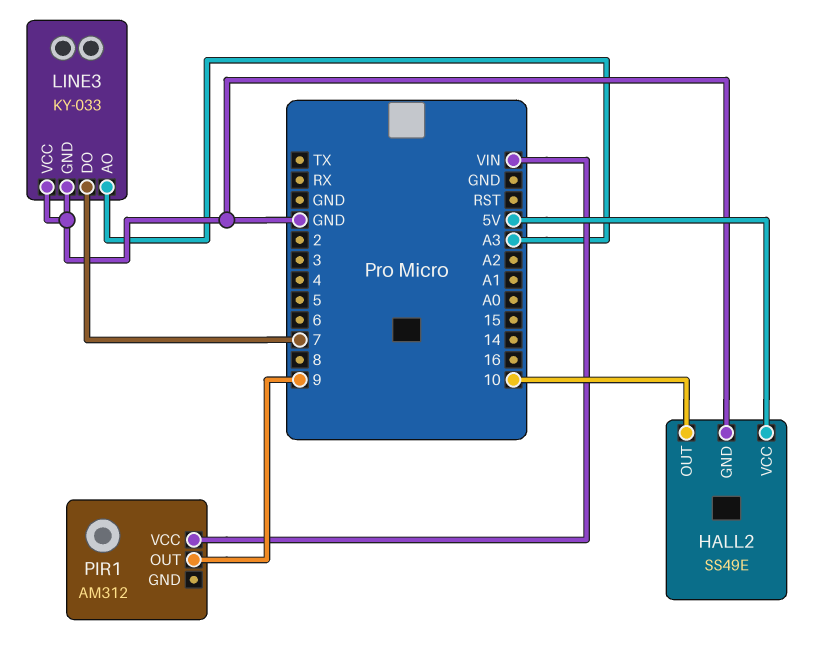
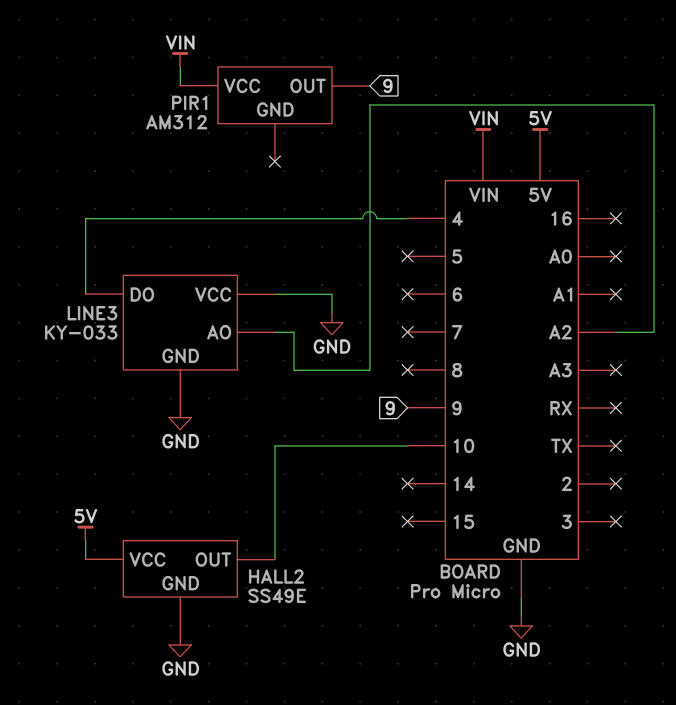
LINE3 pin AO: A3 -> A2
LINE3 pin DO: 7 -> 4

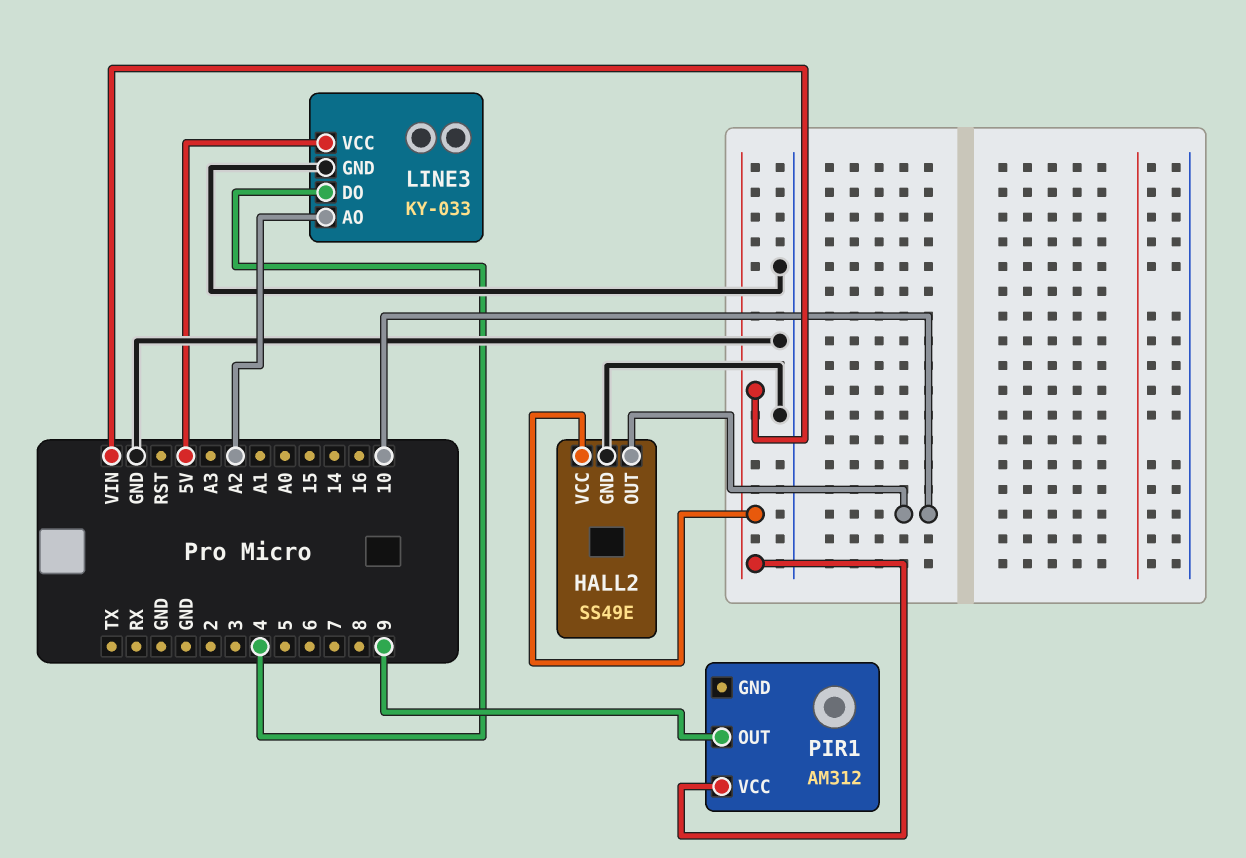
HALL2 pin VCC: 5V -> VIN
LINE3 pin VCC: GND -> 5V

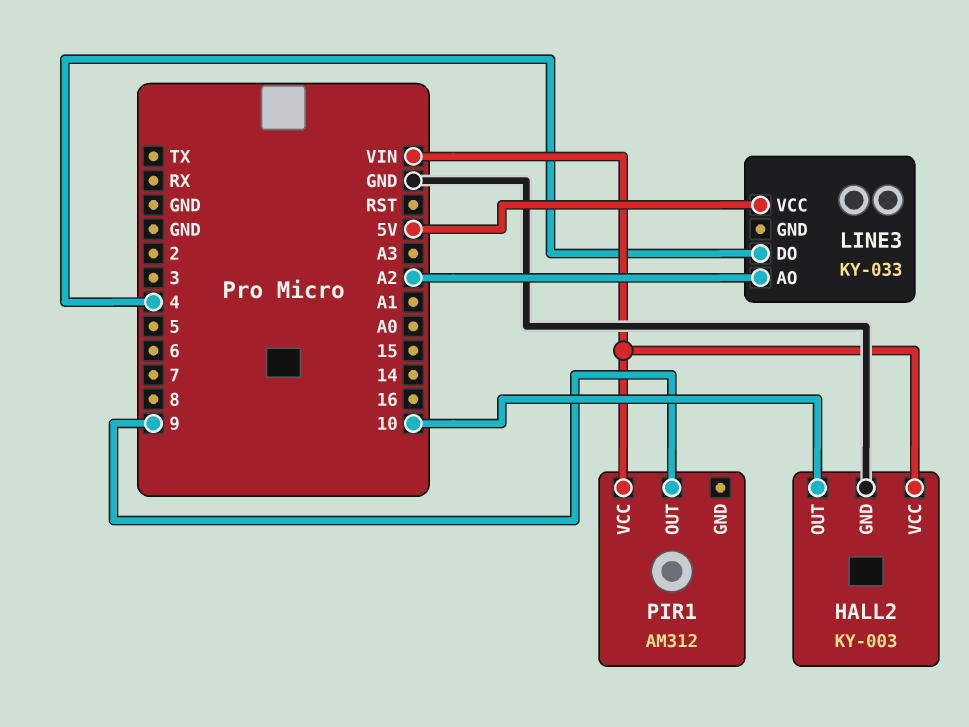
HALL2: SS49E -> KY-003
LINE3 pin GND: GND -> none

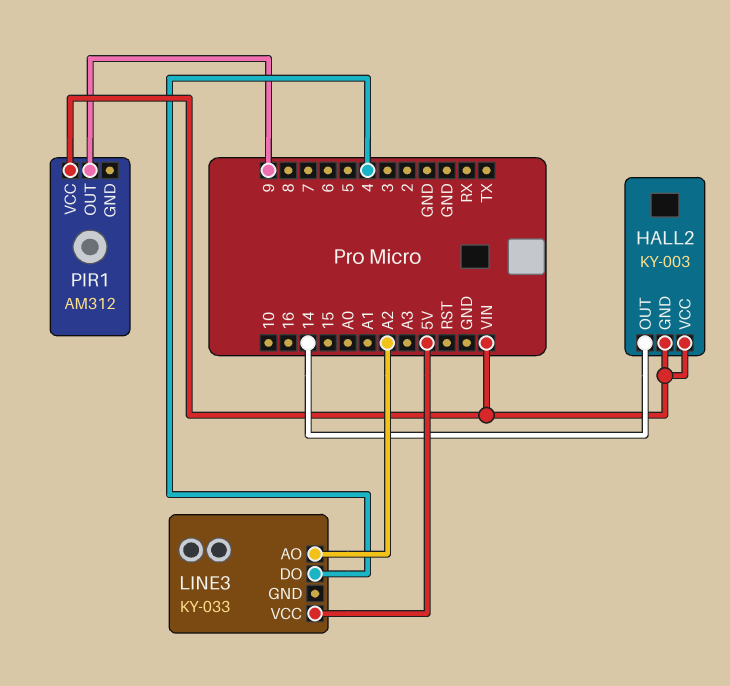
HALL2 pin GND: GND -> VIN
HALL2 pin OUT: 10 -> 14

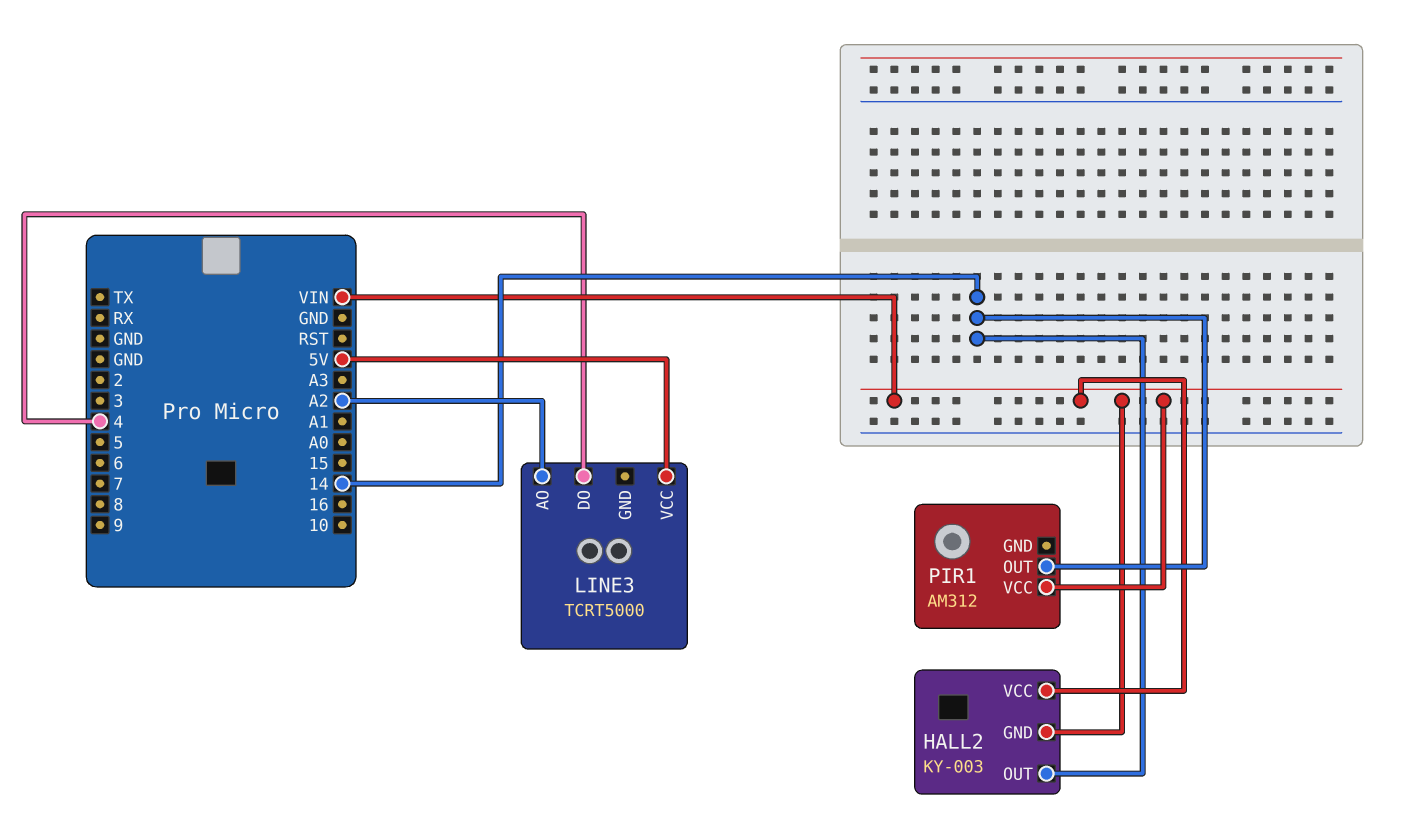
LINE3: KY-033 -> TCRT5000
PIR1 pin OUT: 9 -> 14

